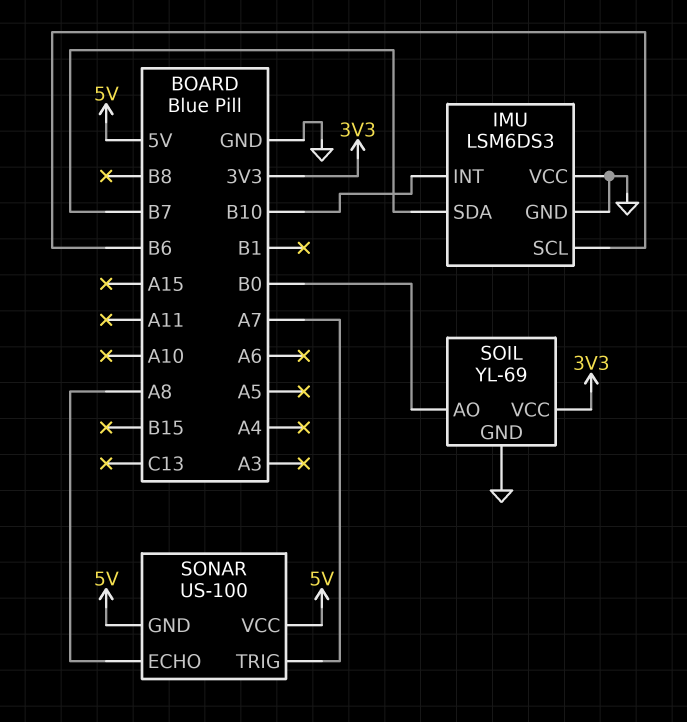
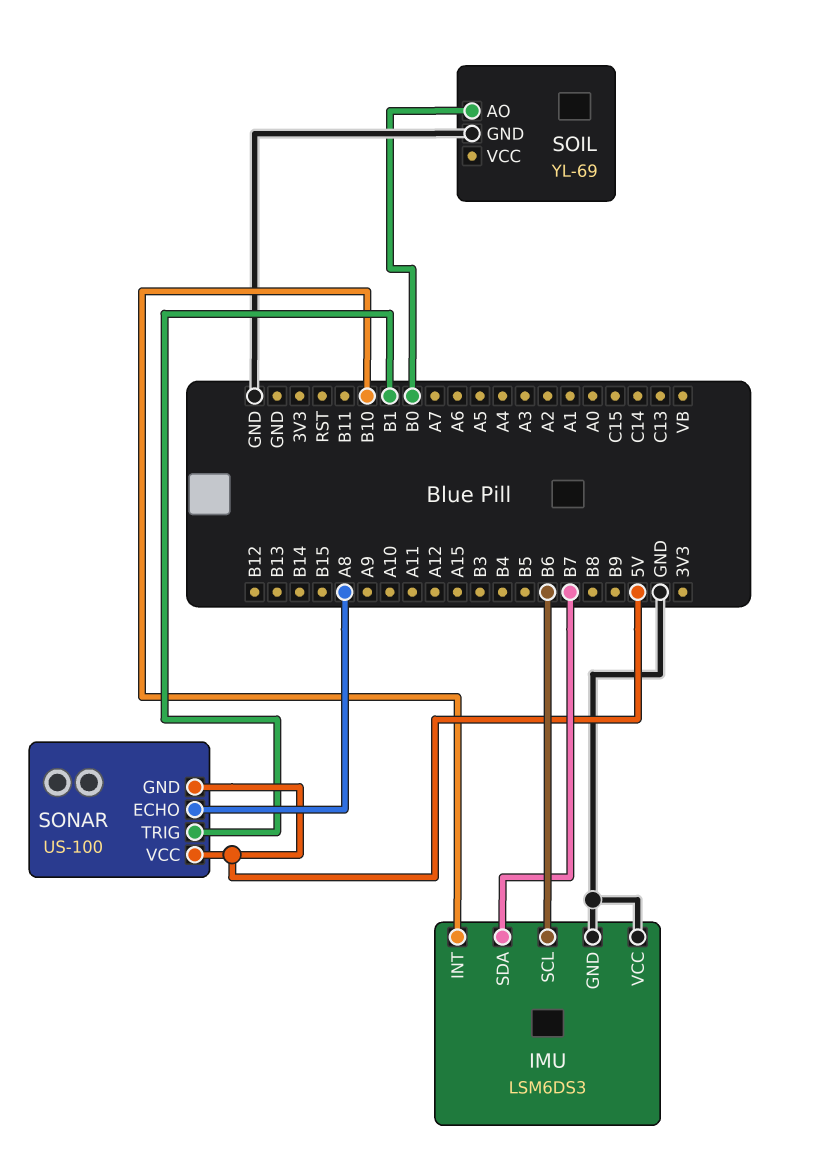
SOIL pin VCC: 3V3 -> none
SONAR pin TRIG: A7 -> B1

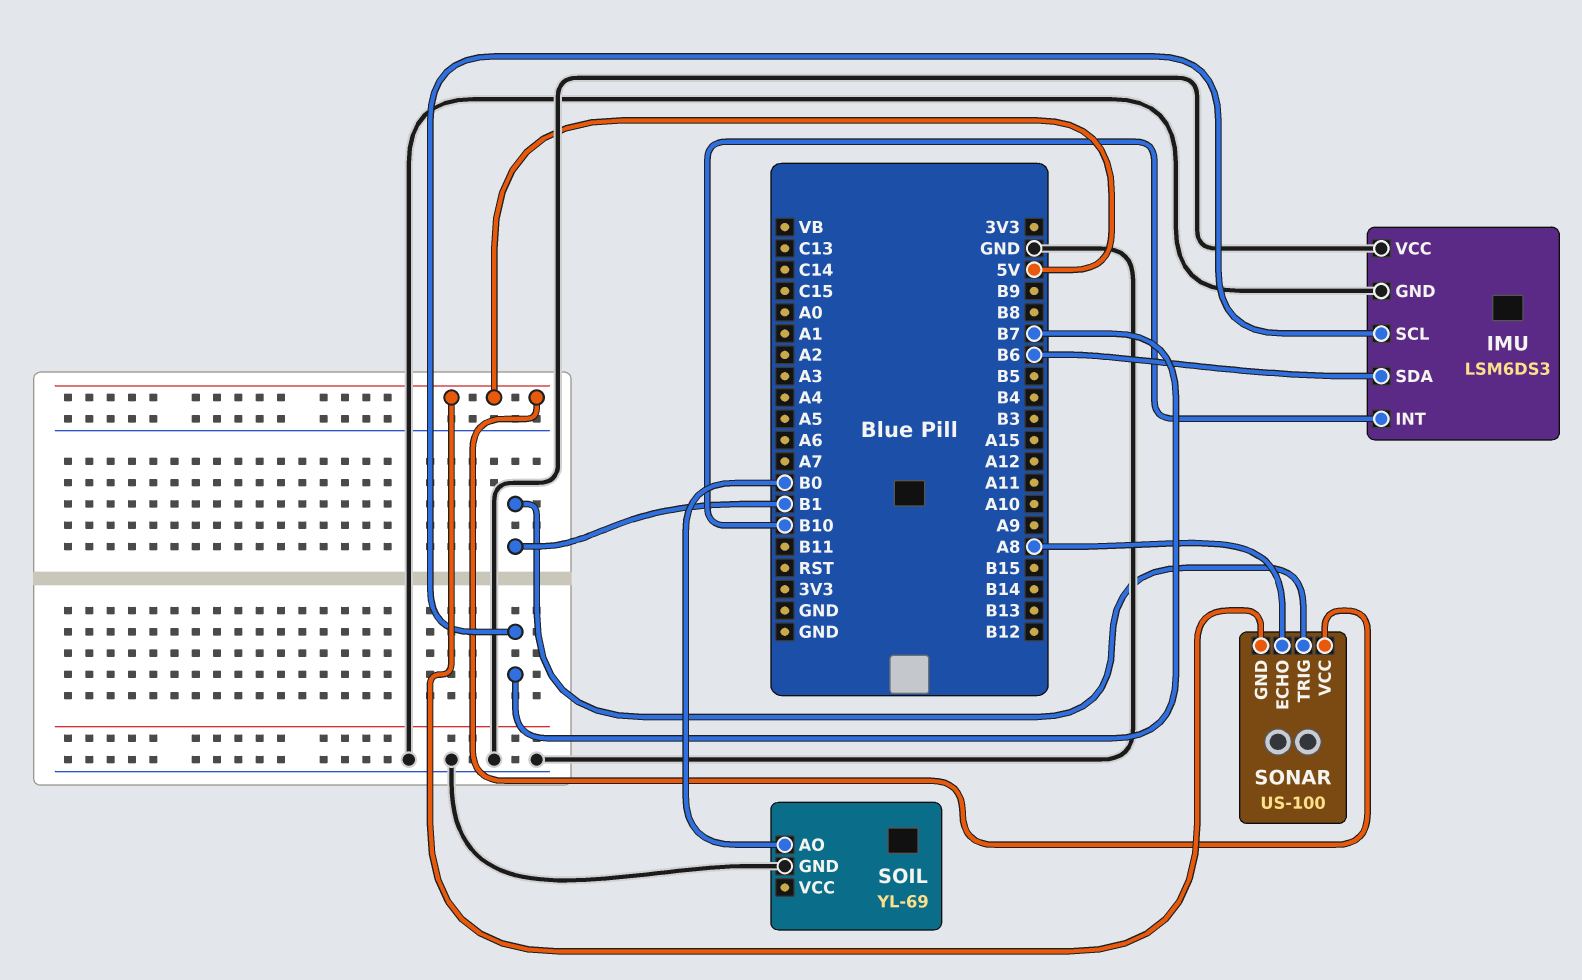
IMU pin SCL: B6 -> B7
IMU pin SDA: B7 -> B6

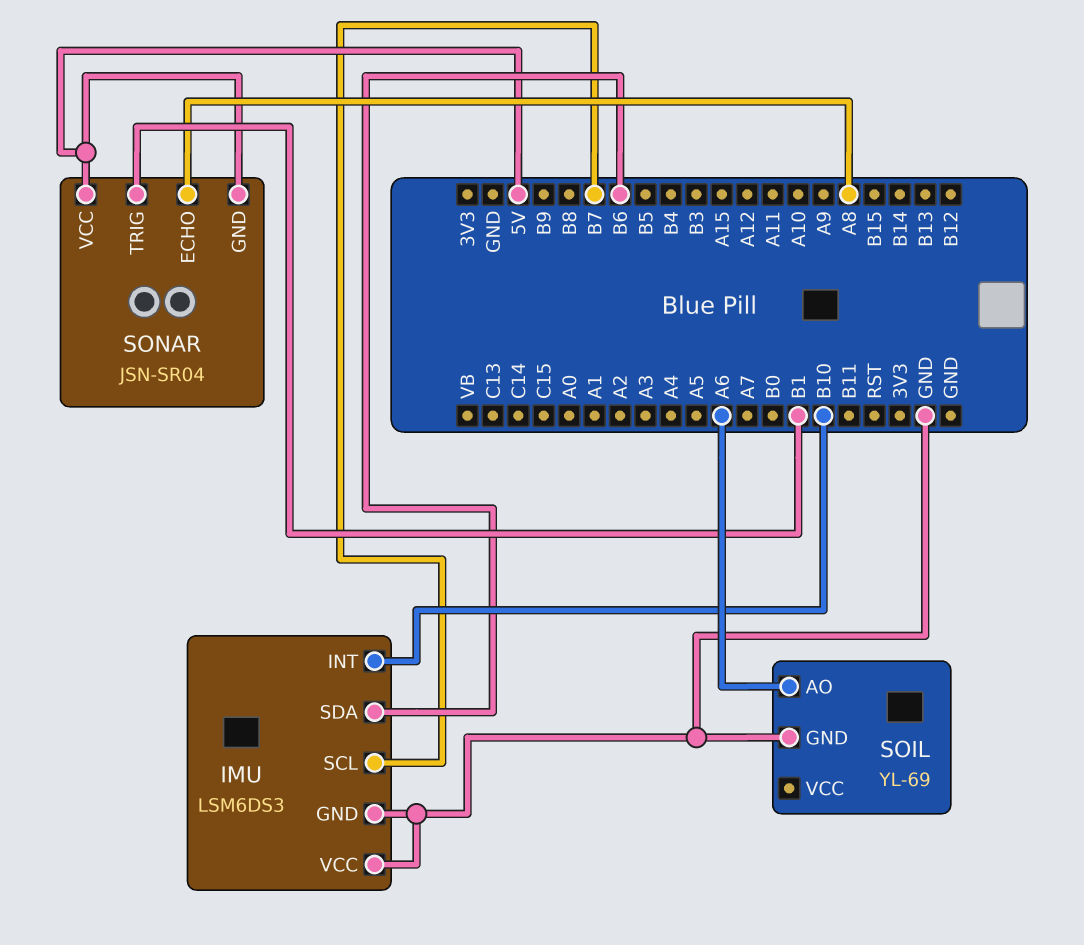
SOIL pin AO: B0 -> A6
SONAR: US-100 -> JSN-SR04

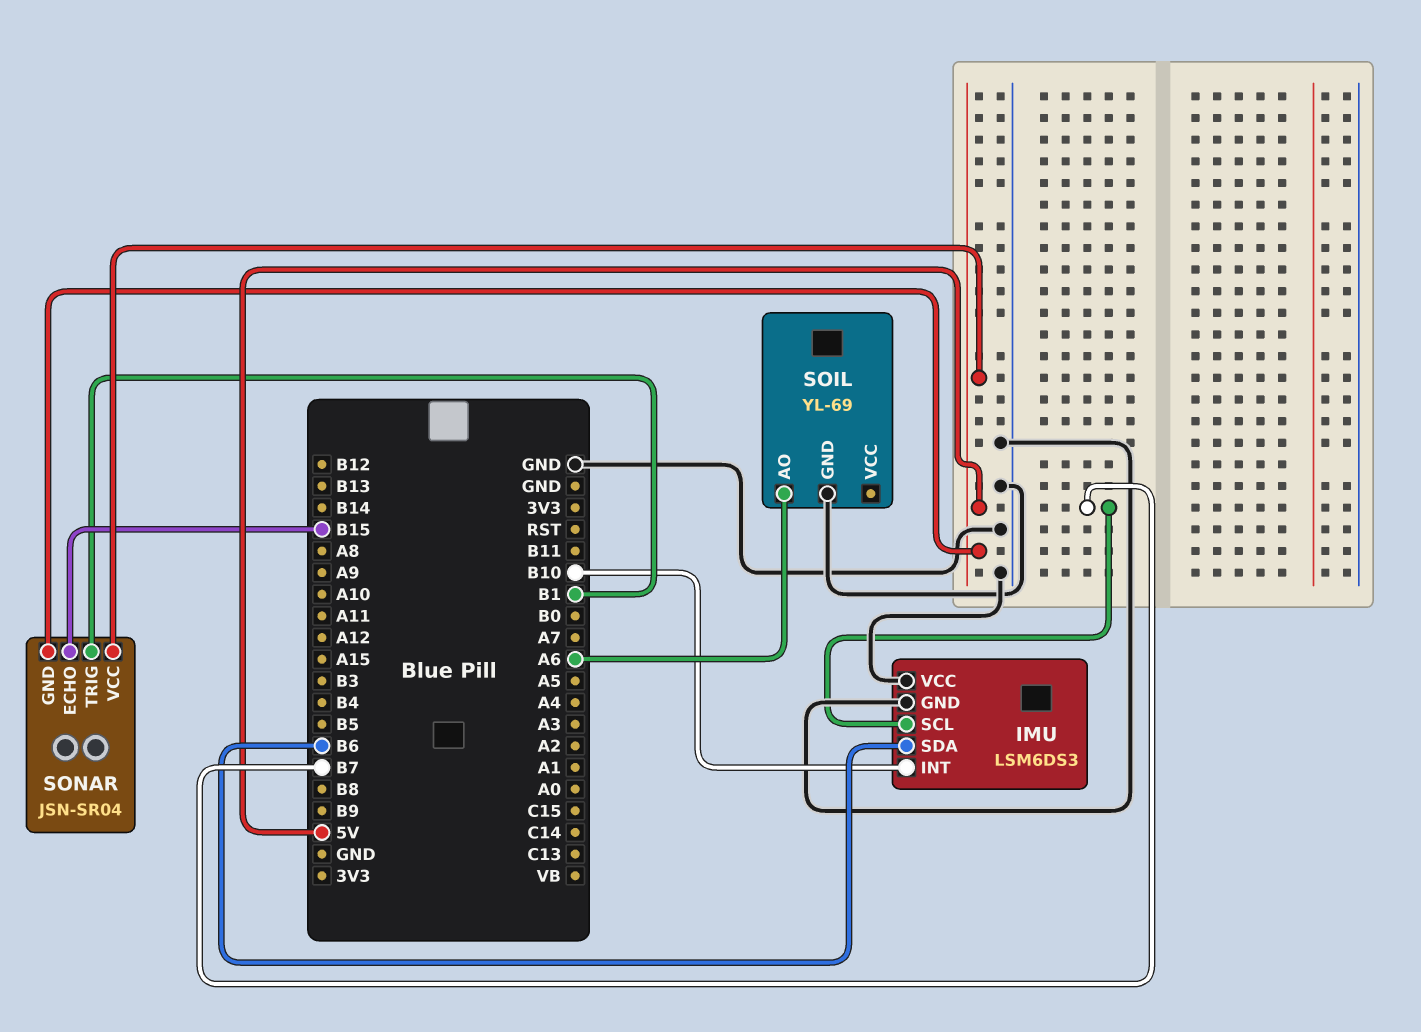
SONAR pin ECHO: A8 -> B15

